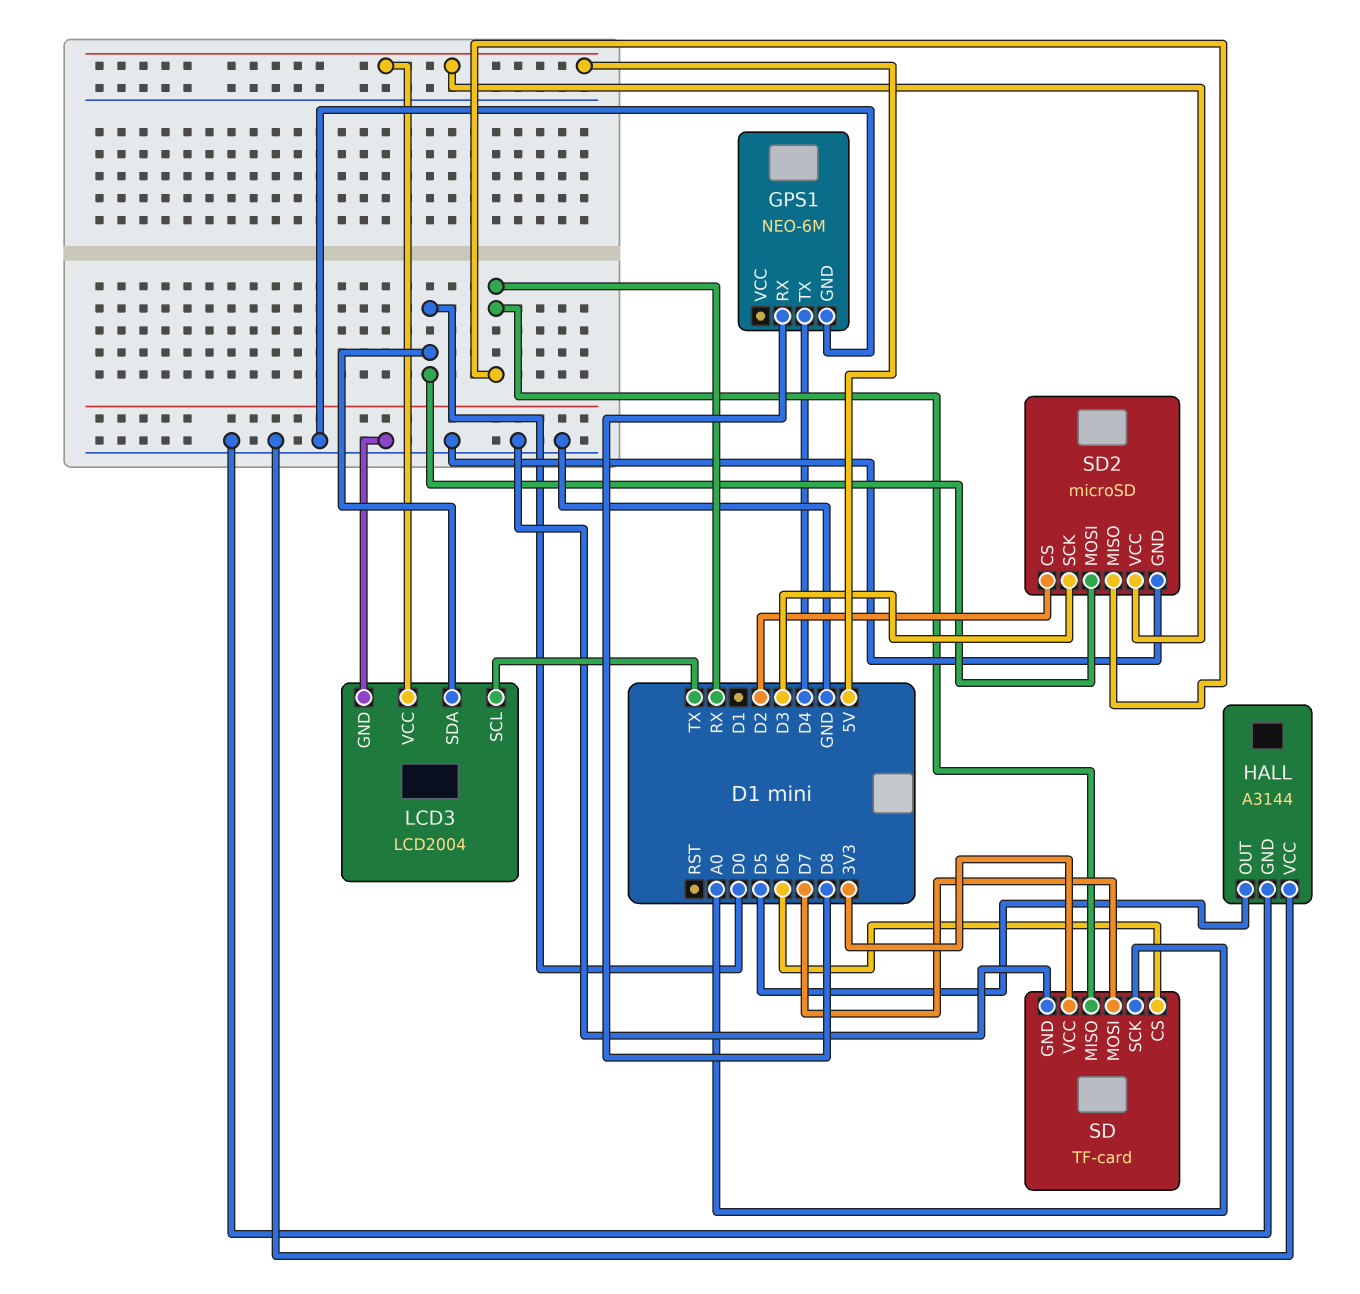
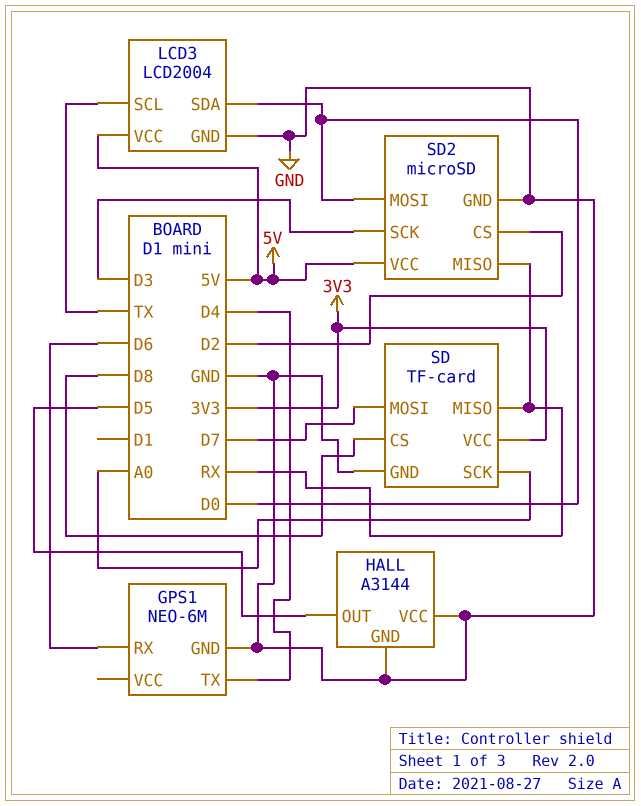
GPS1 pin RX: D8 -> D6
SD pin CS: D6 -> D8

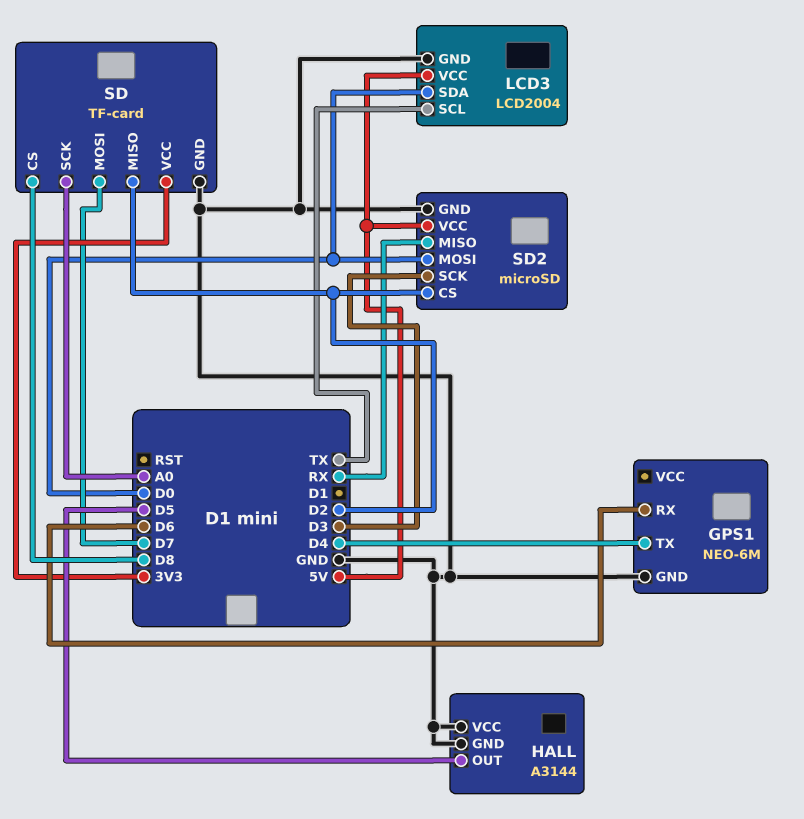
SD pin MISO: RX -> D2

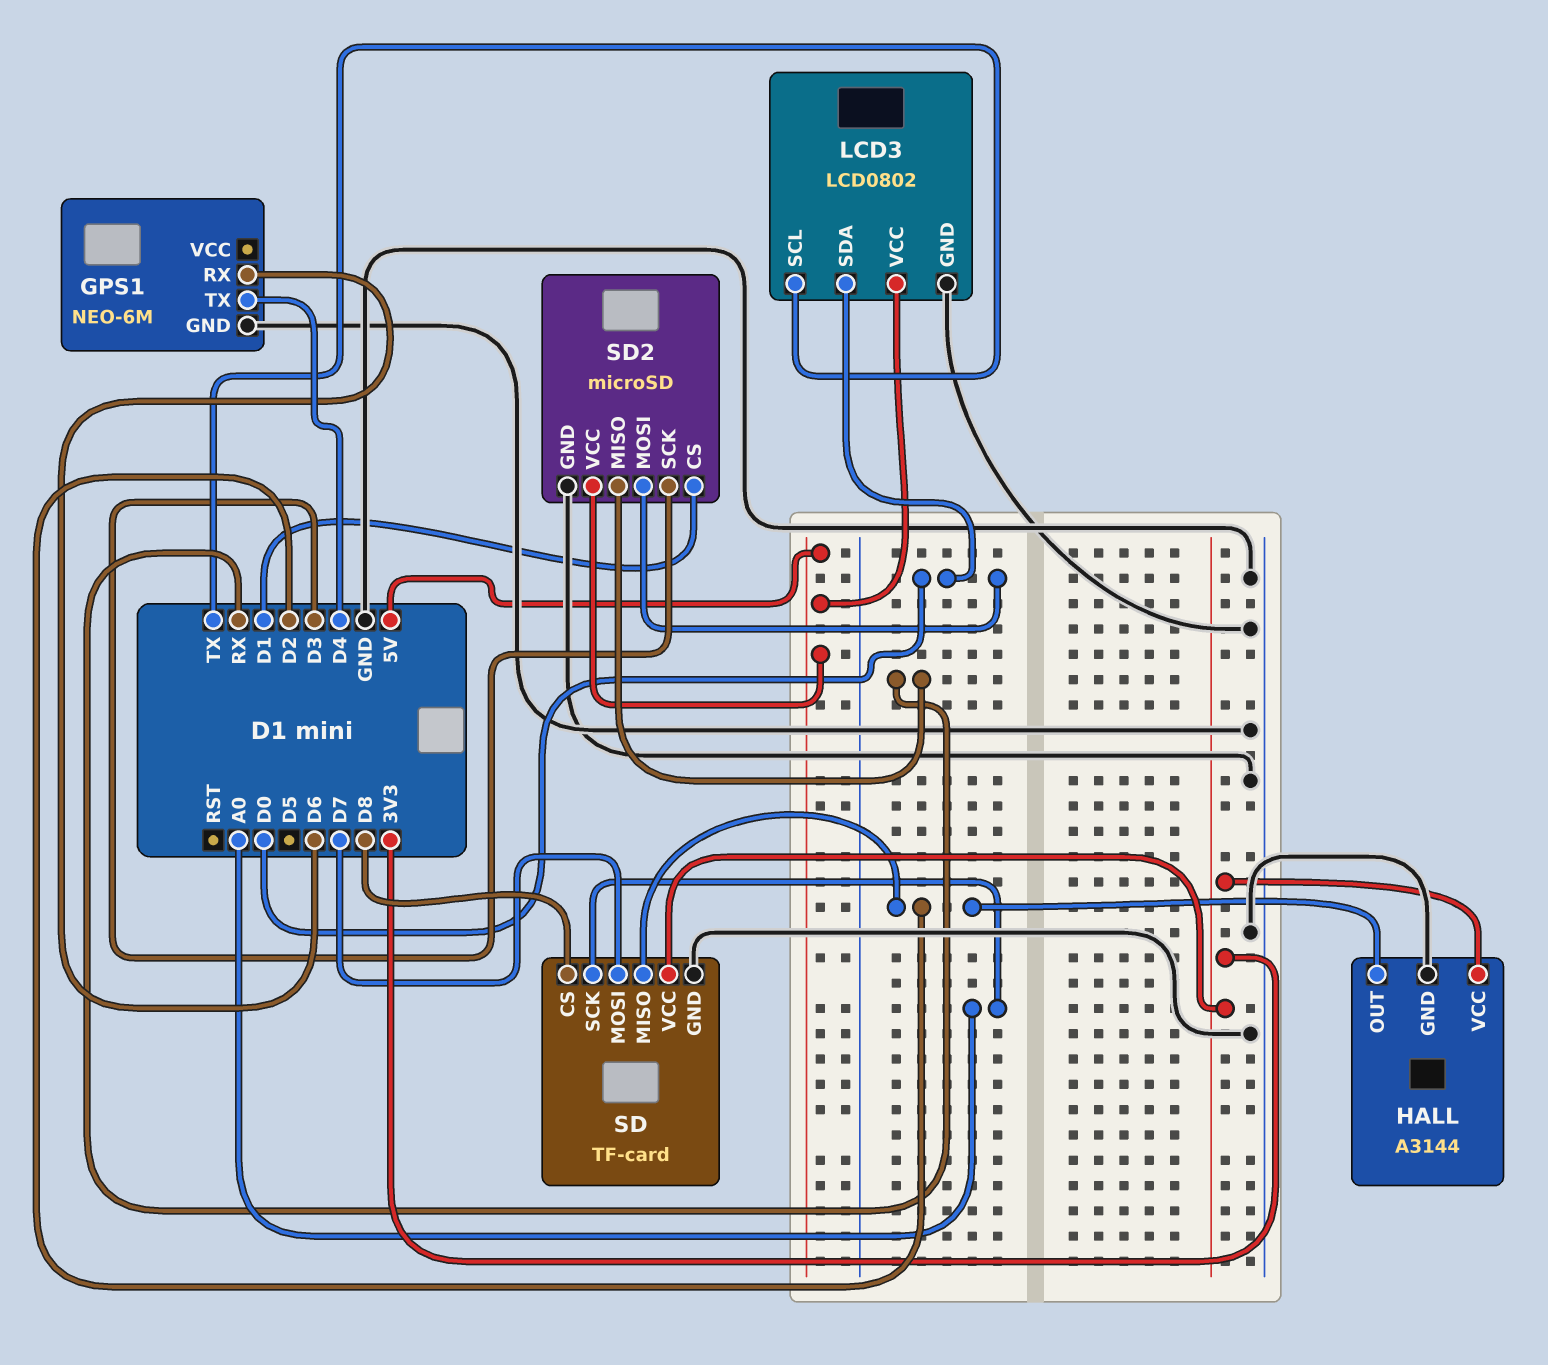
HALL pin OUT: D5 -> D2
HALL pin VCC: GND -> 3V3
LCD3: LCD2004 -> LCD0802
SD2 pin CS: D2 -> D1

